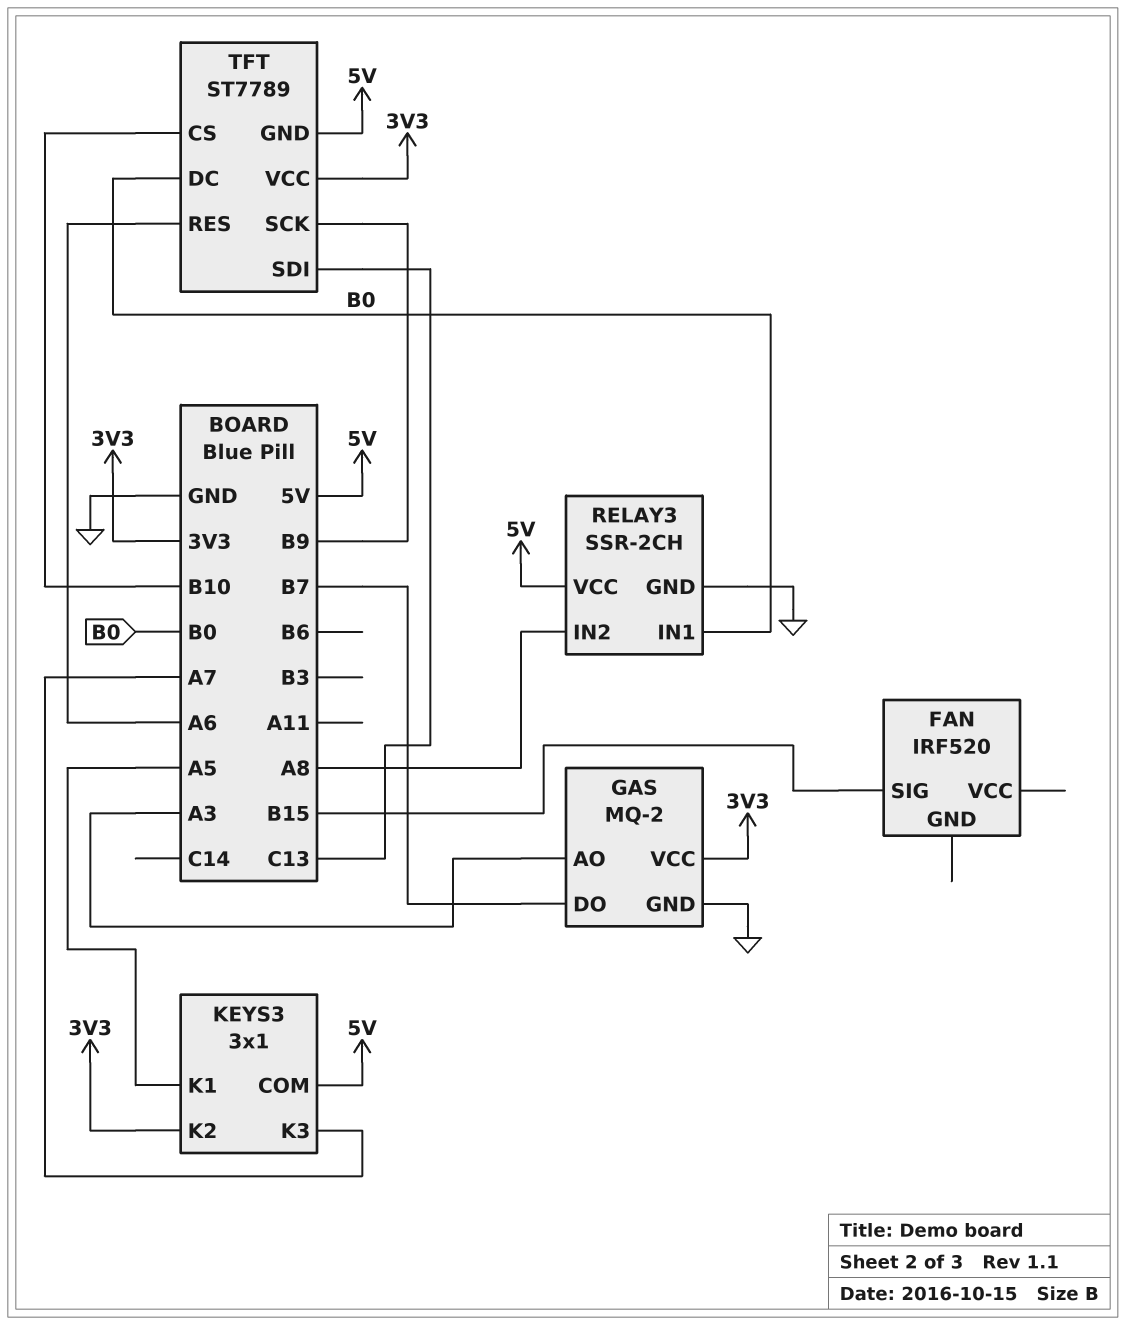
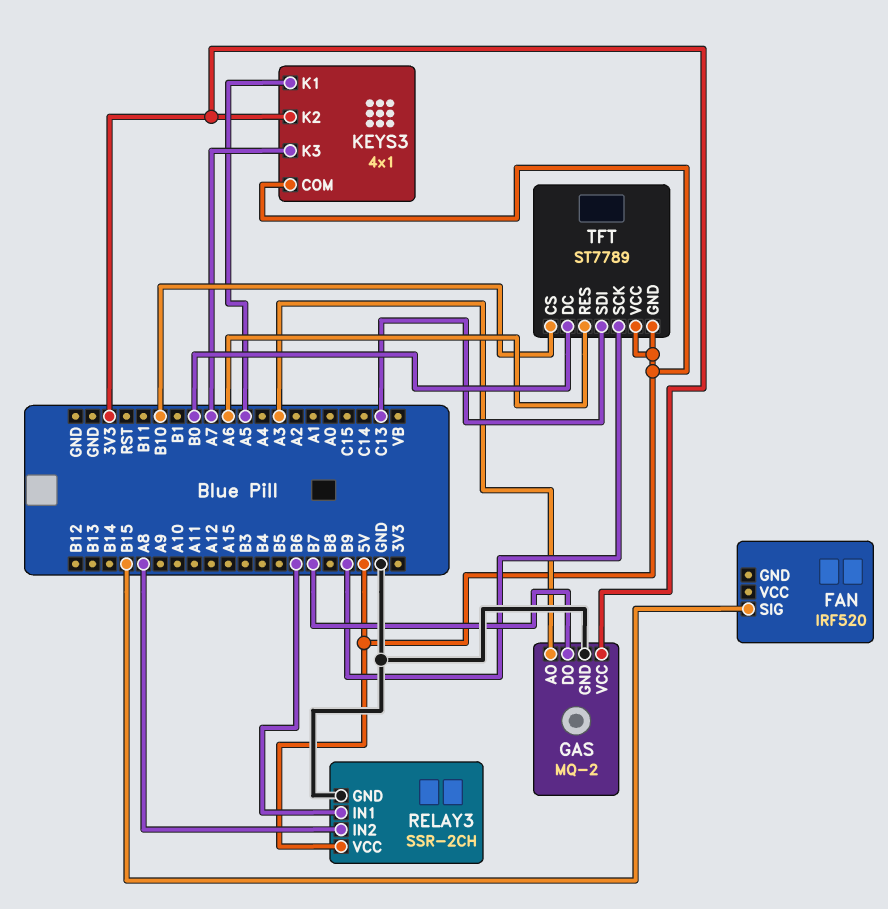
KEYS3: 3x1 -> 4x1
RELAY3 pin IN1: B0 -> B6
TFT pin VCC: 3V3 -> 5V

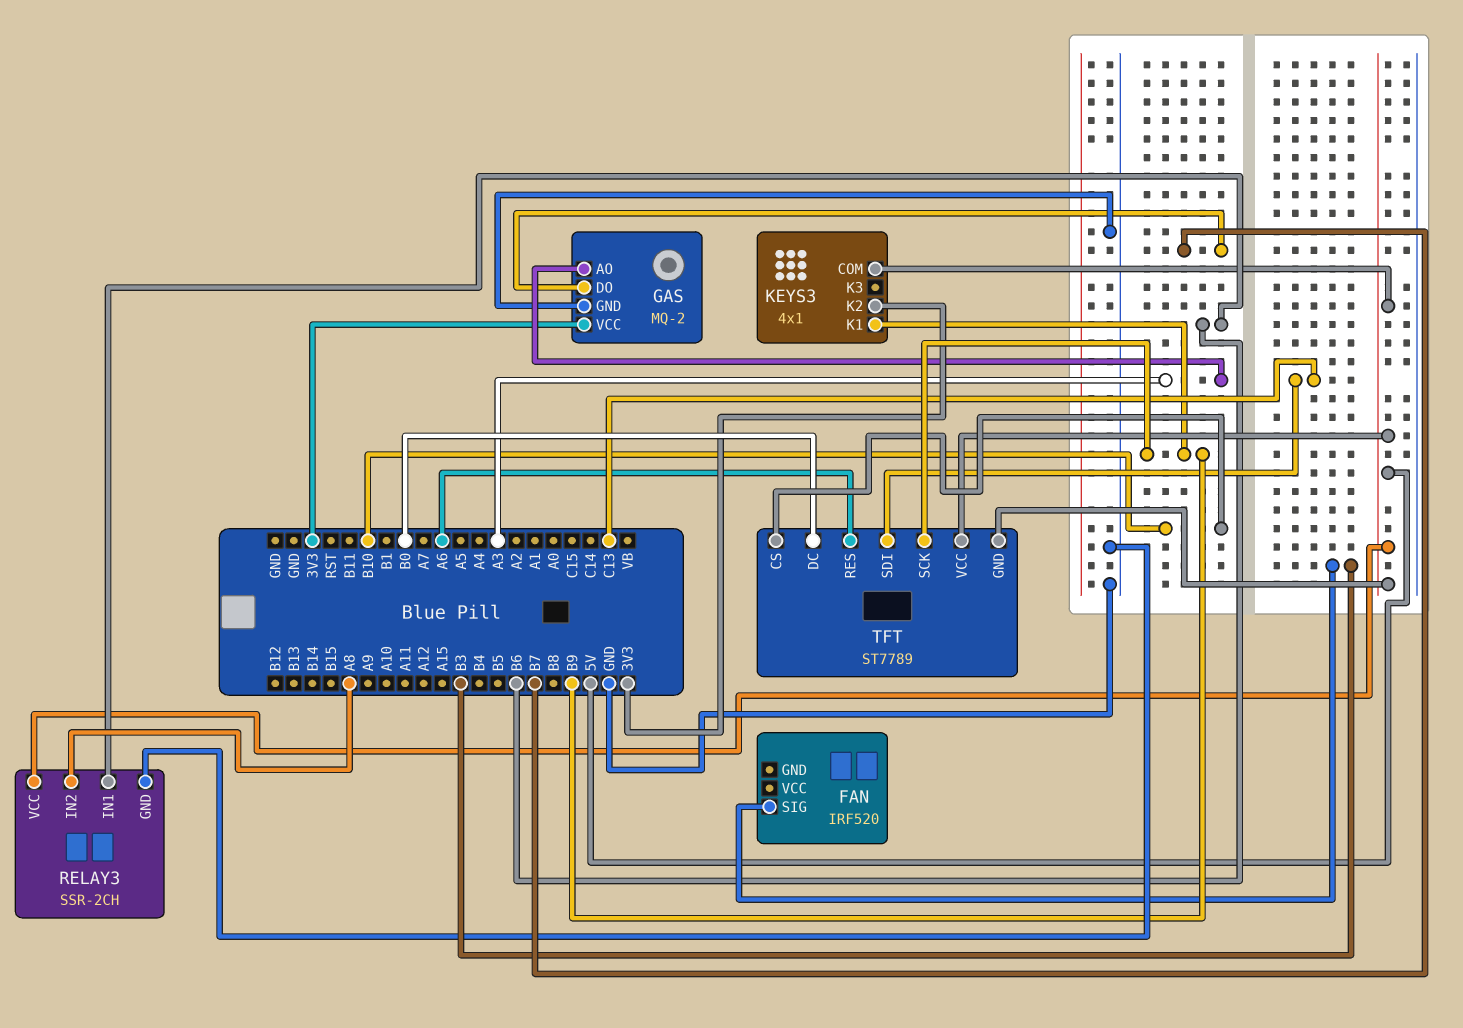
FAN pin SIG: B15 -> B3
KEYS3 pin K1: A5 -> B9
KEYS3 pin K3: A7 -> none

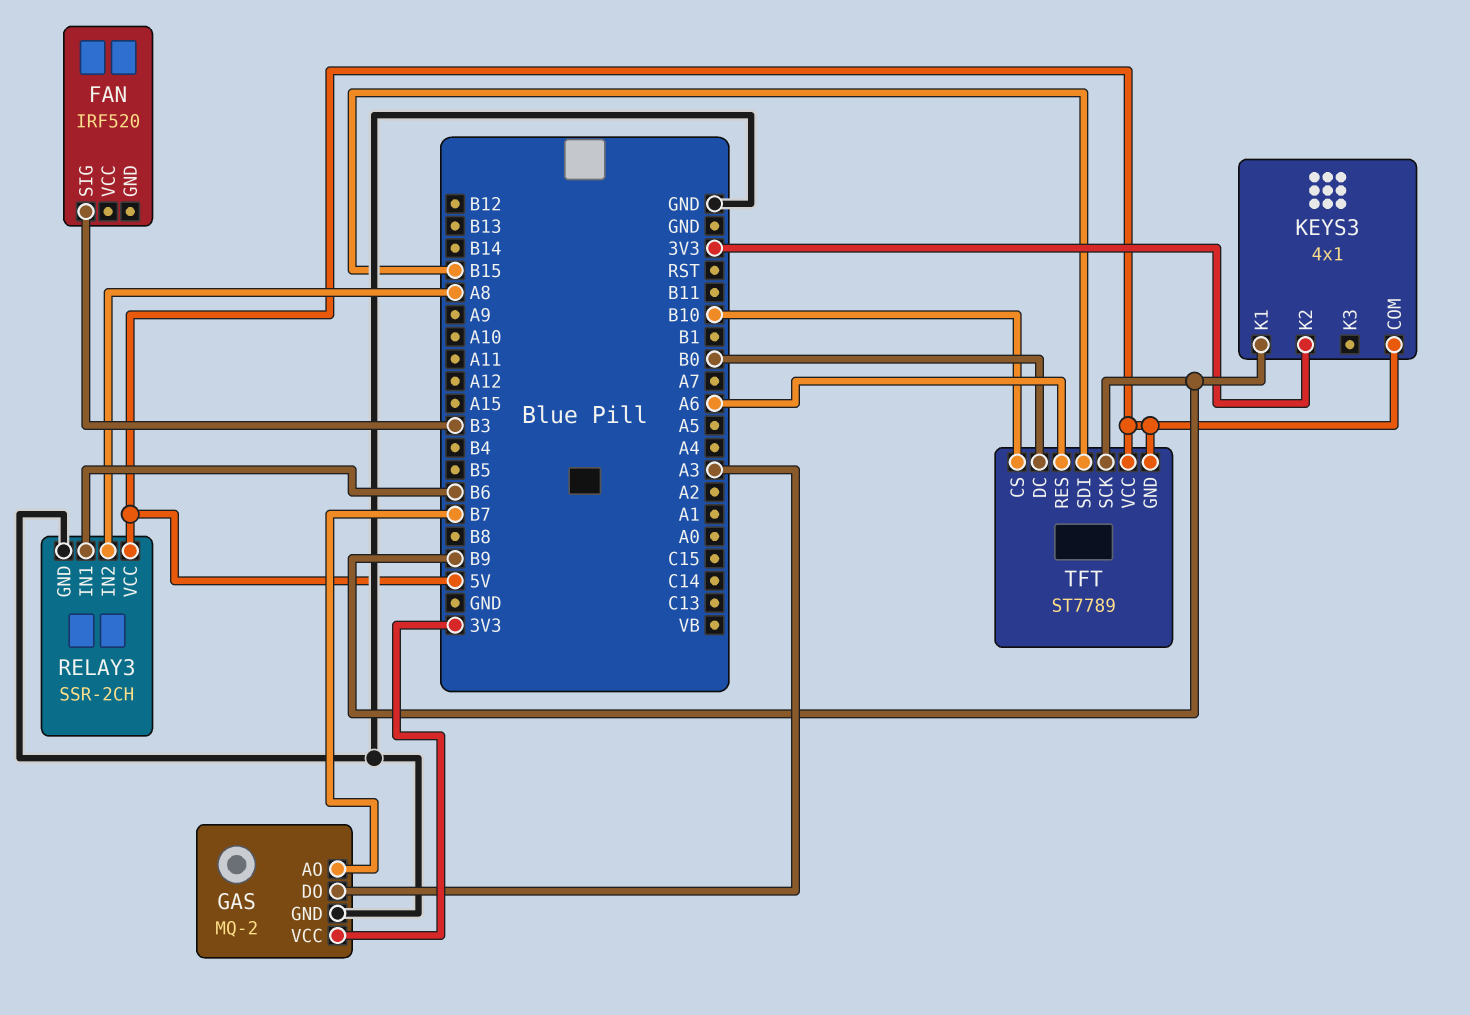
GAS pin AO: A3 -> B7
GAS pin DO: B7 -> A3
TFT pin SDI: C13 -> B15

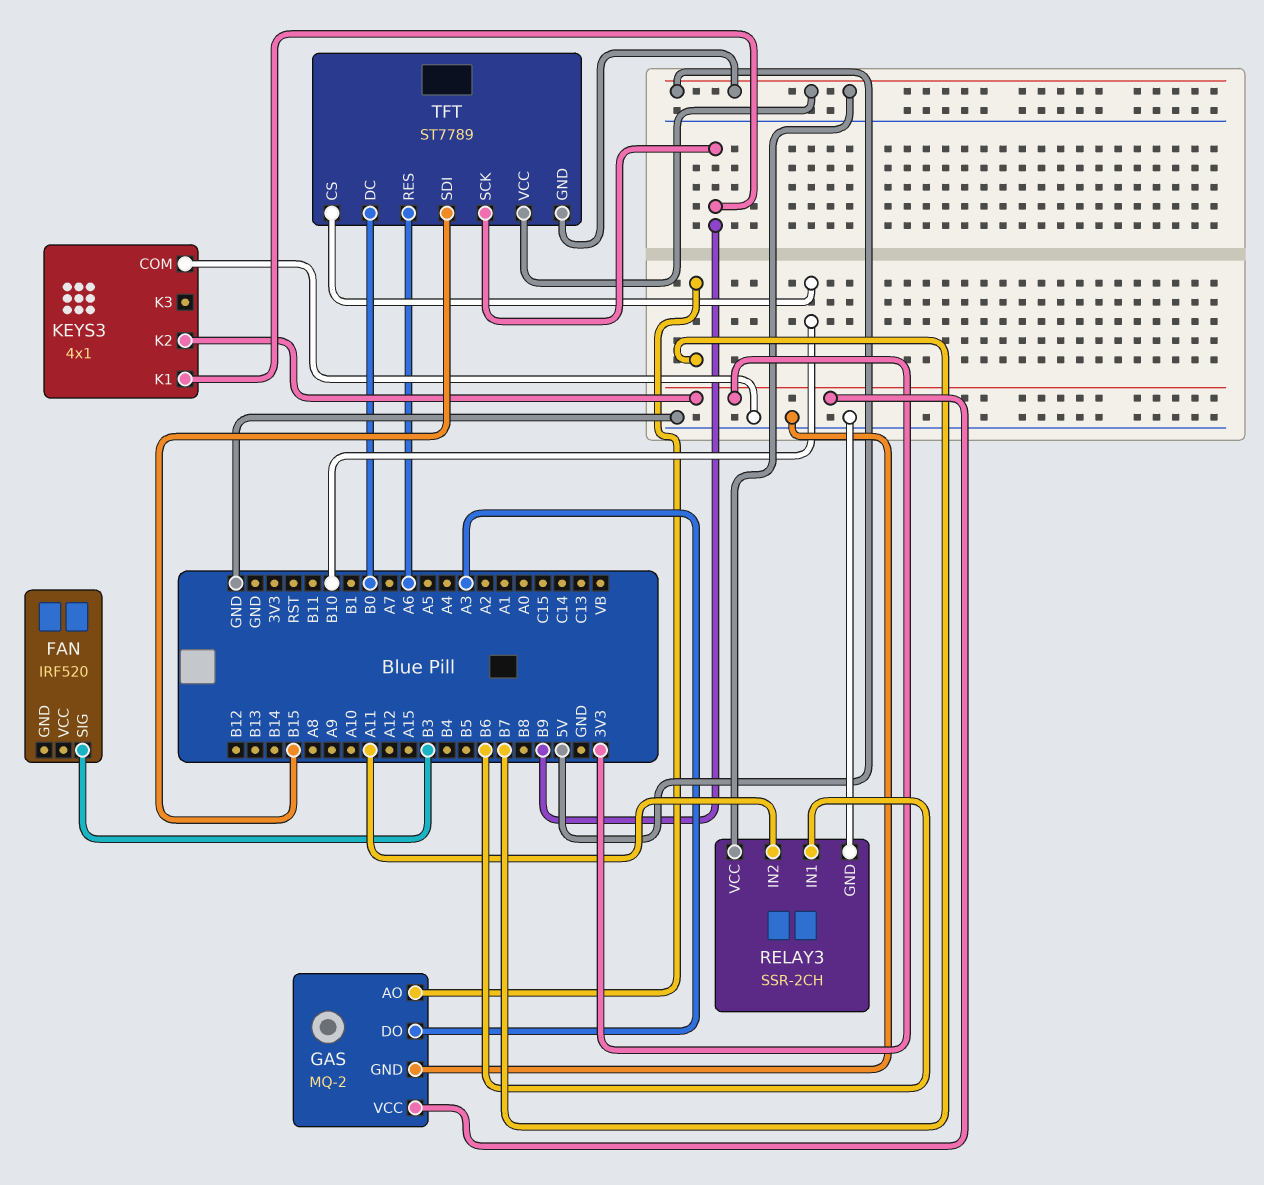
KEYS3 pin COM: 5V -> GND
RELAY3 pin IN2: A8 -> A11

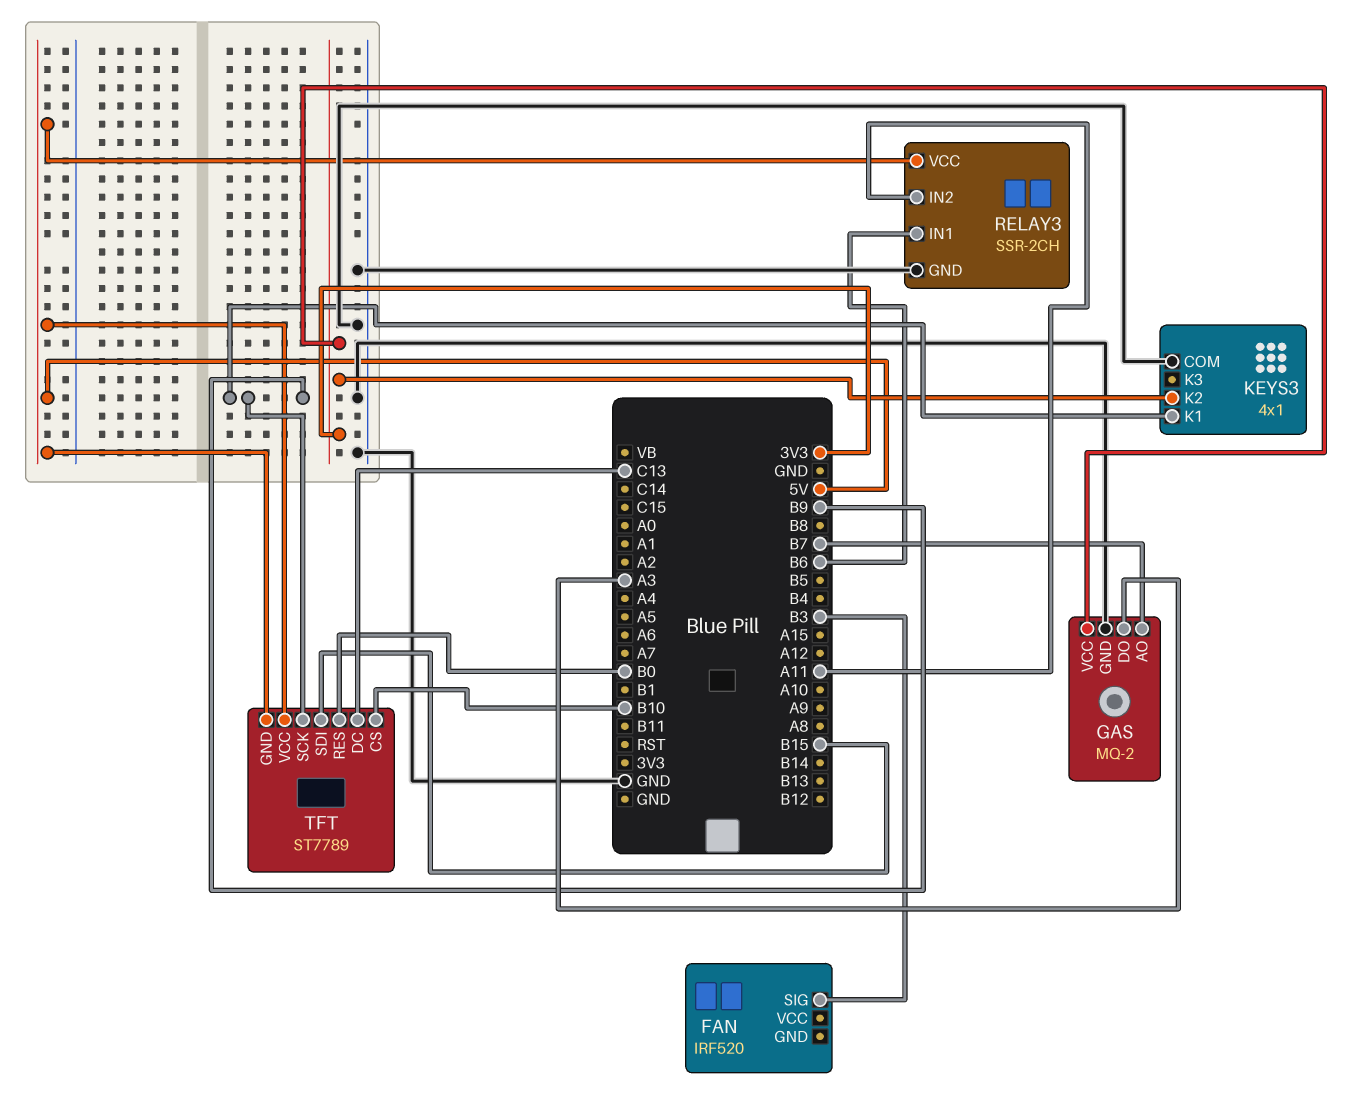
TFT pin DC: B0 -> C13
TFT pin RES: A6 -> B0

